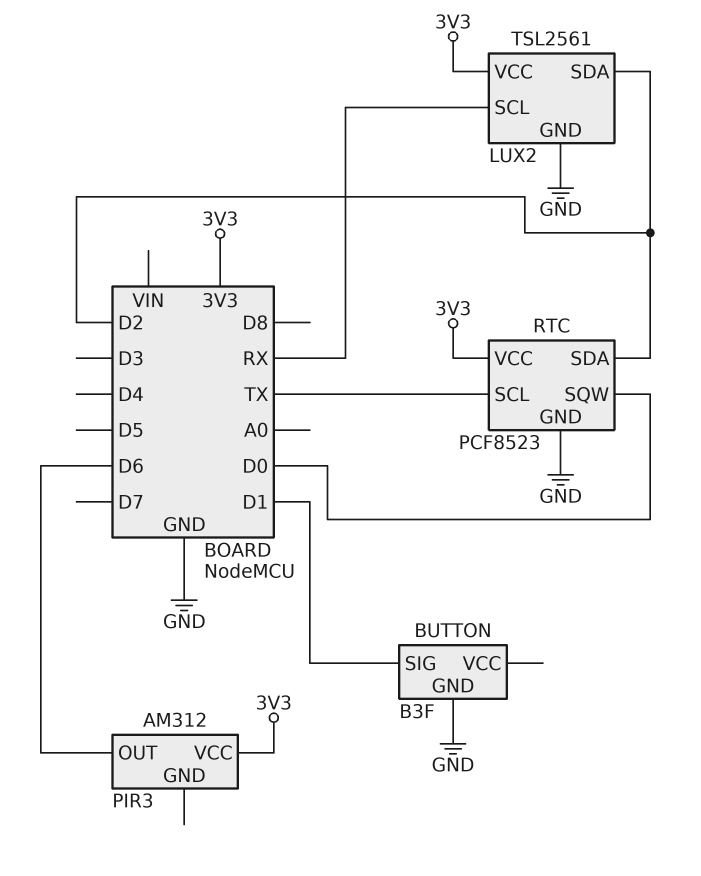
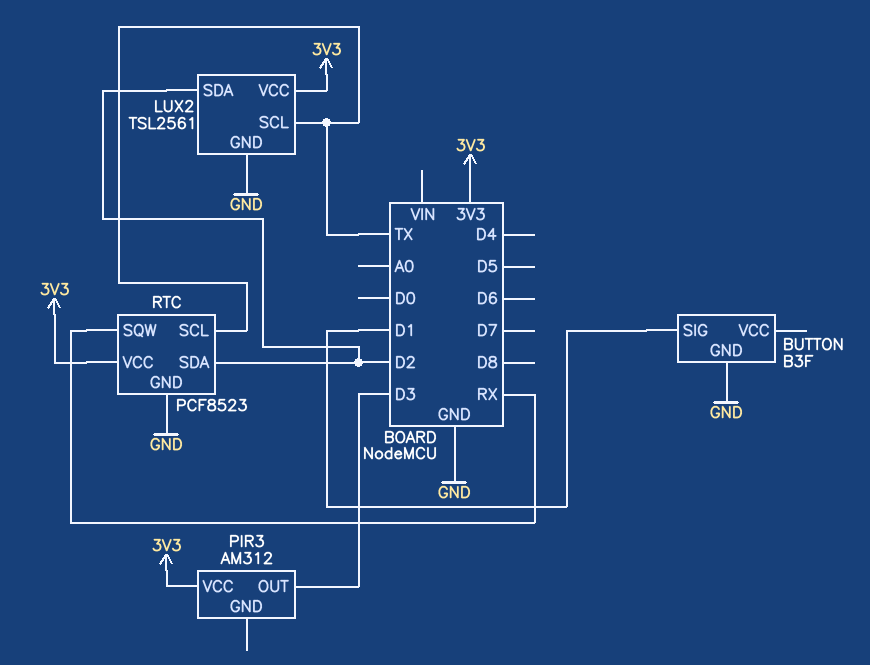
LUX2 pin SCL: RX -> TX
PIR3 pin OUT: D6 -> D3
RTC pin SQW: D0 -> RX

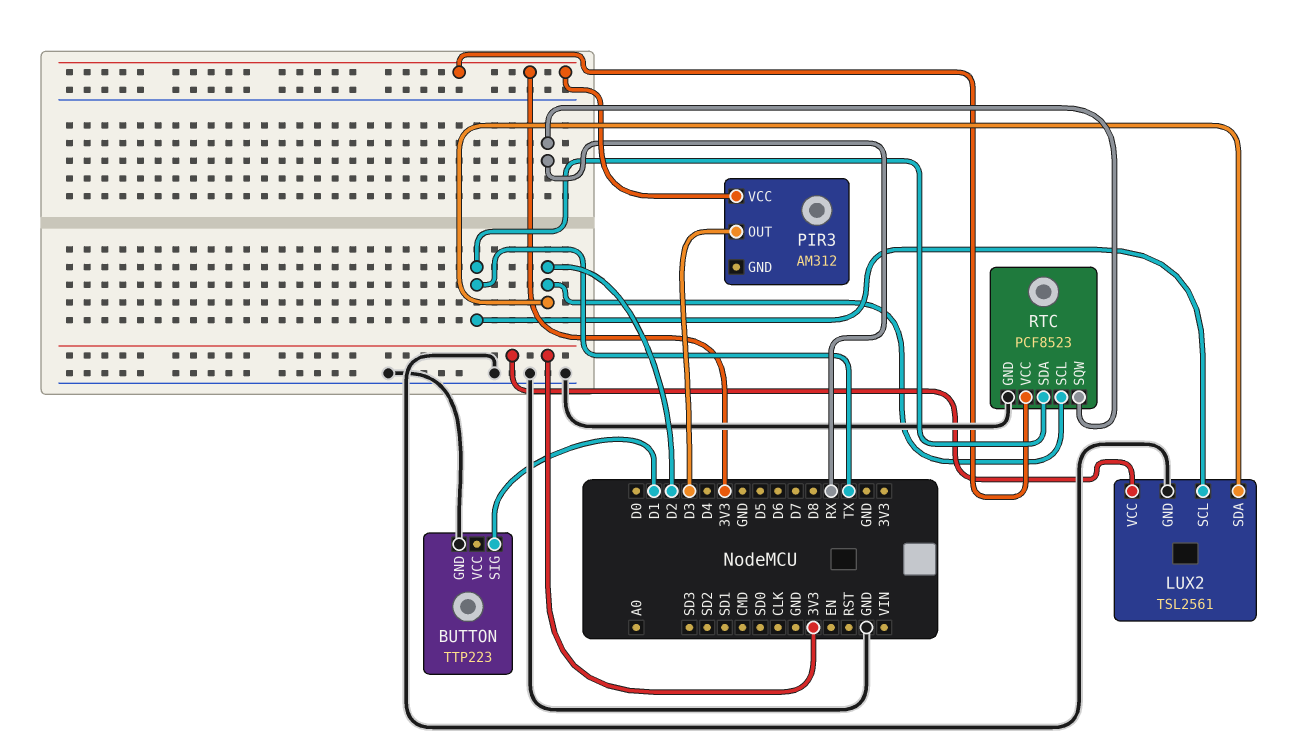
BUTTON: B3F -> TTP223
RTC pin SCL: TX -> D2
RTC pin SDA: D2 -> TX

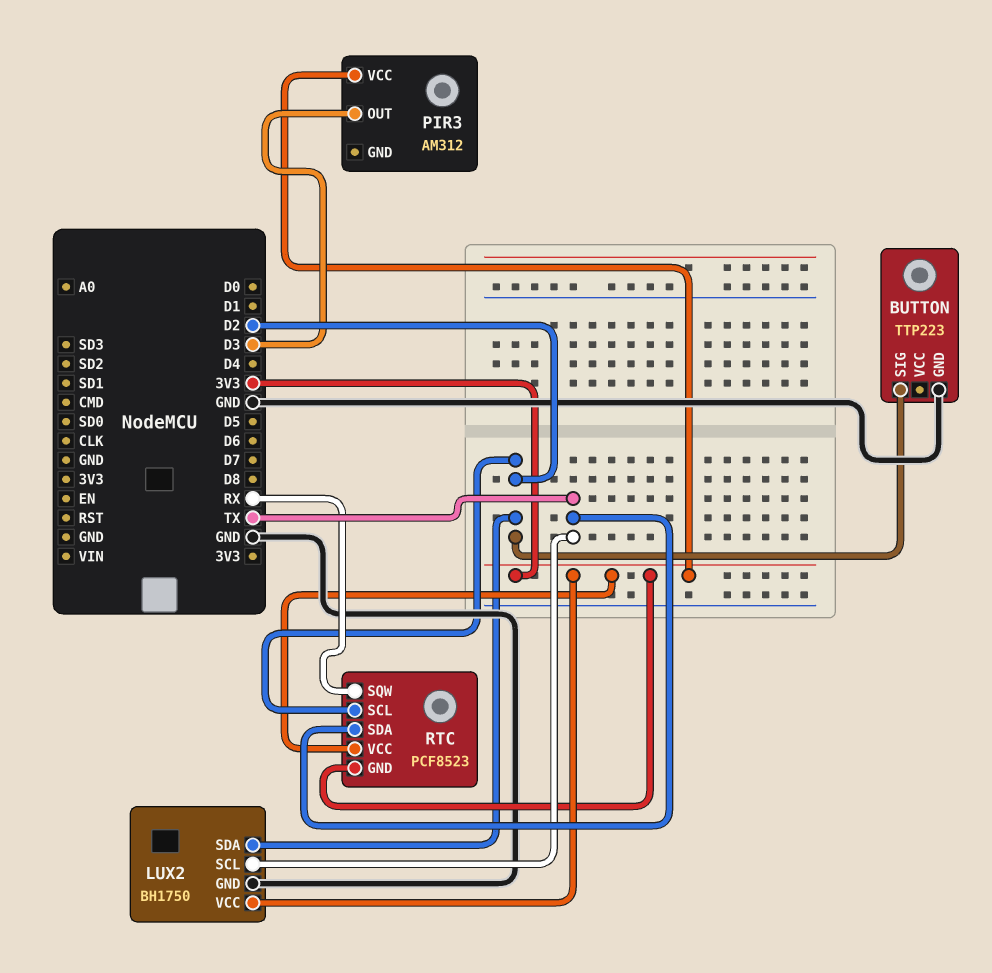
BUTTON pin SIG: D1 -> D2
LUX2: TSL2561 -> BH1750
RTC pin GND: GND -> 3V3

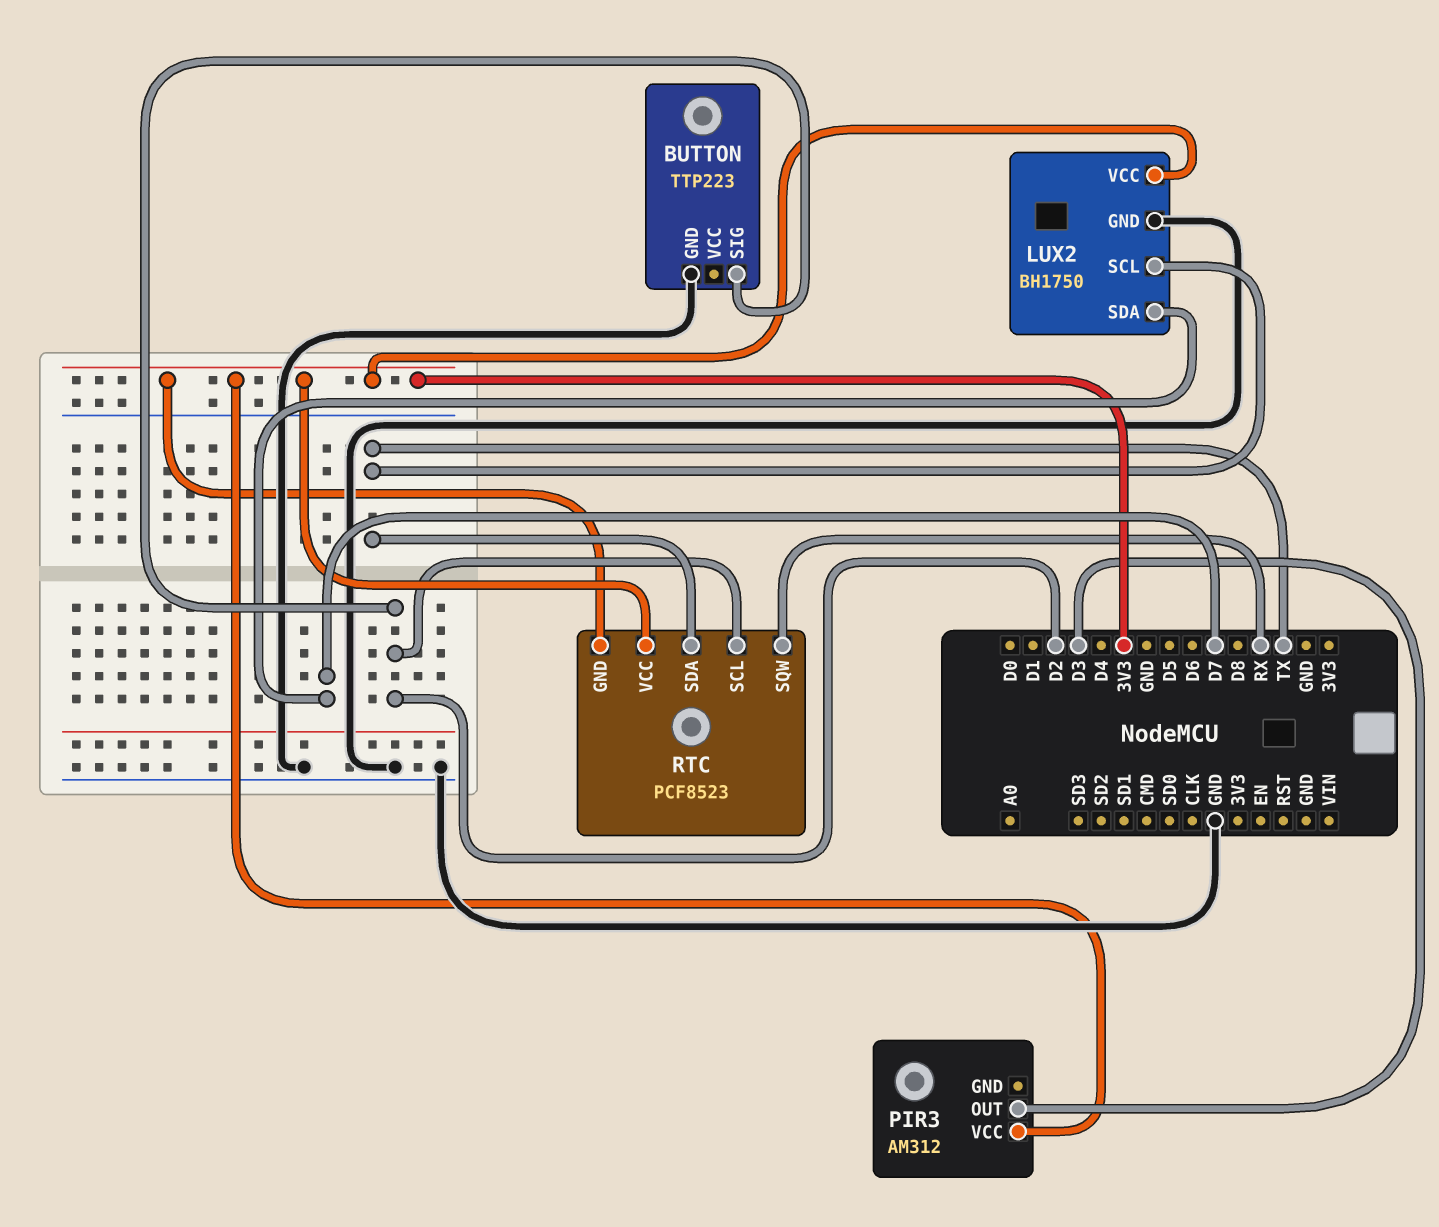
LUX2 pin SDA: D2 -> D7

